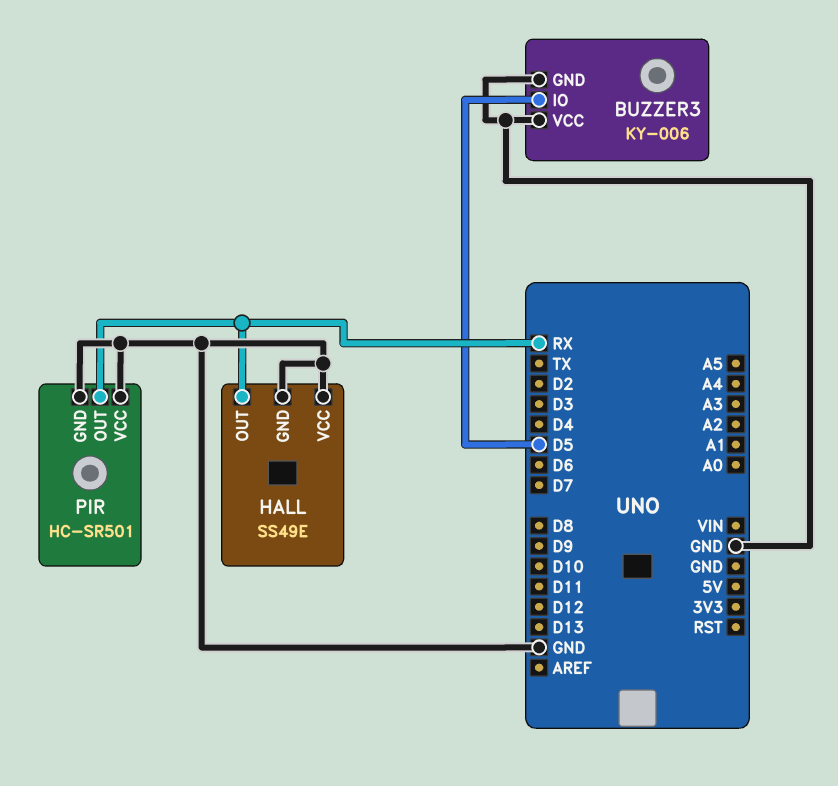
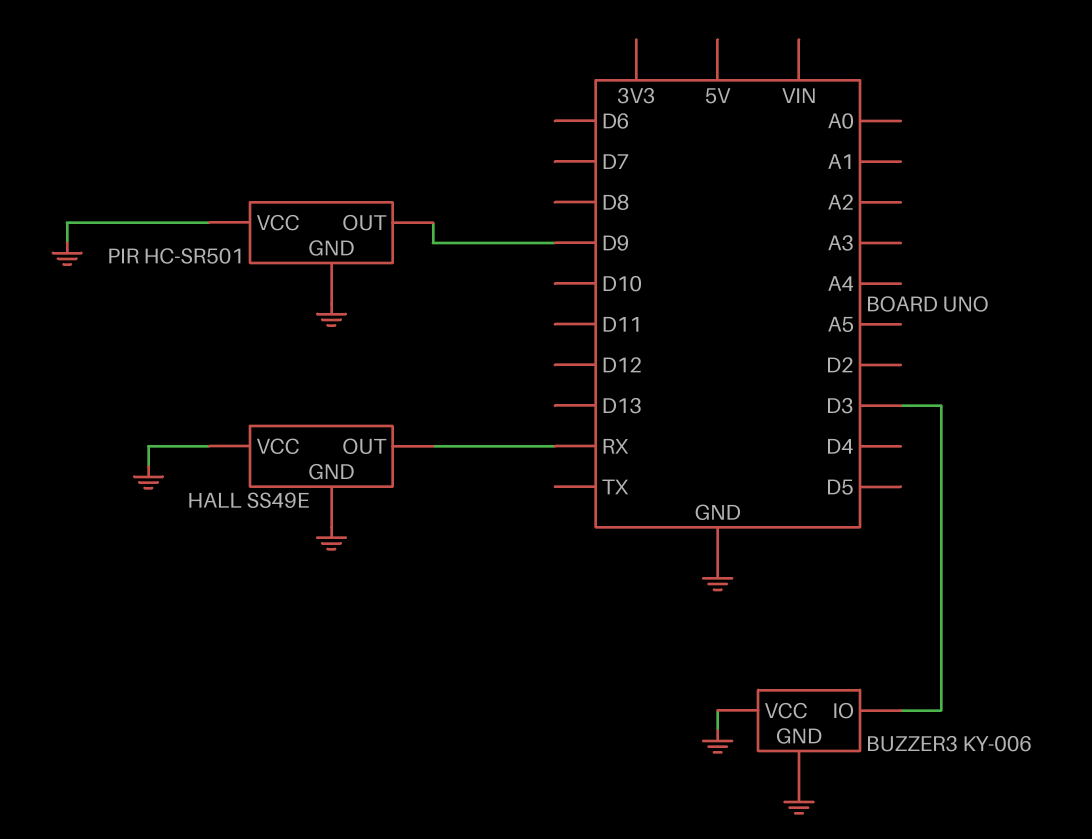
BUZZER3 pin IO: D5 -> D3
PIR pin OUT: RX -> D9

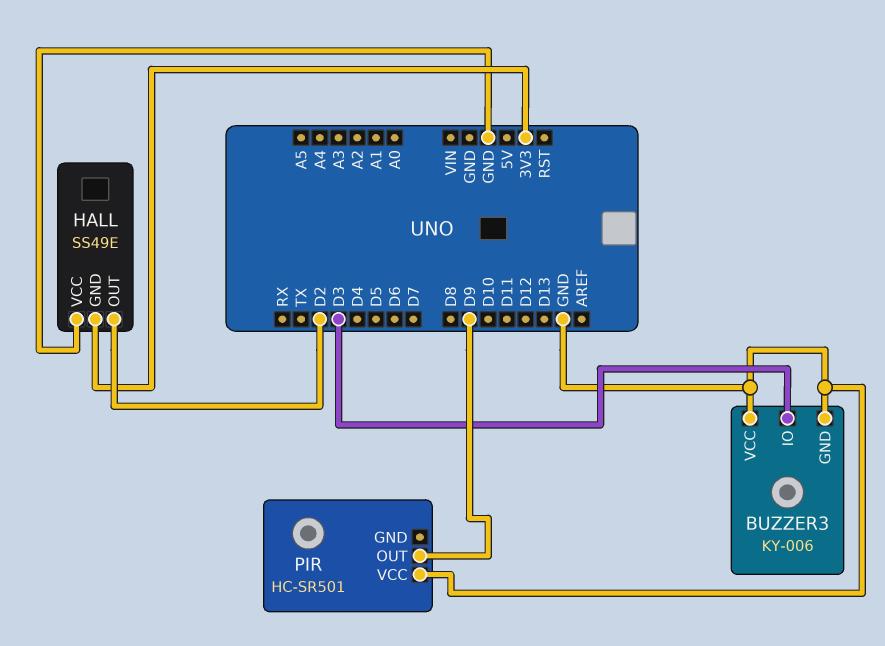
HALL pin GND: GND -> 3V3
HALL pin OUT: RX -> D2
PIR pin GND: GND -> none

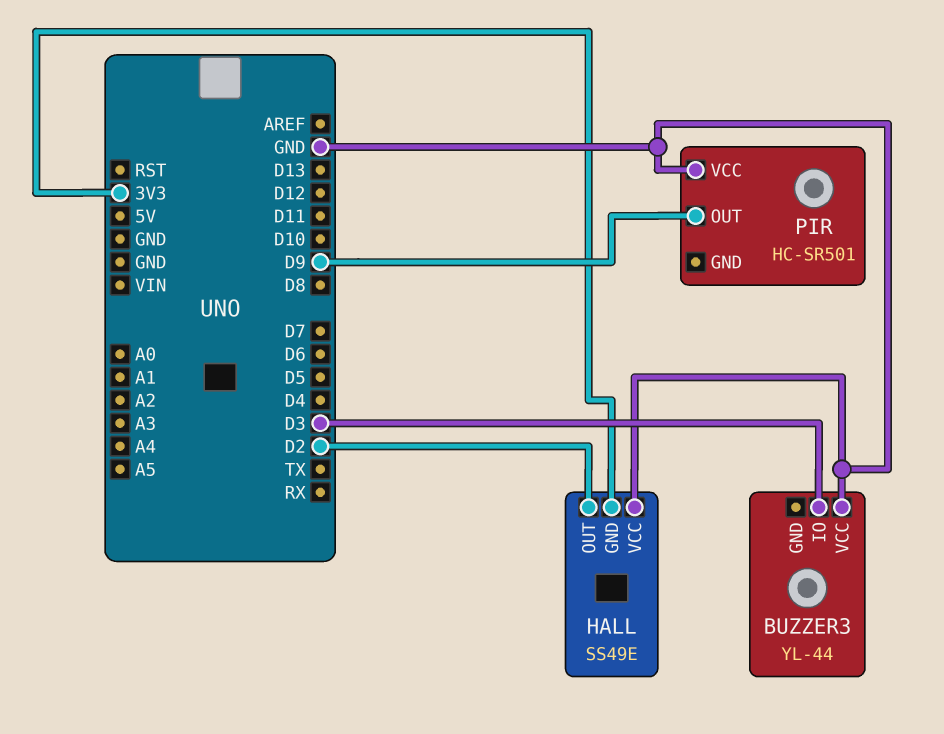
BUZZER3: KY-006 -> YL-44
BUZZER3 pin GND: GND -> none

